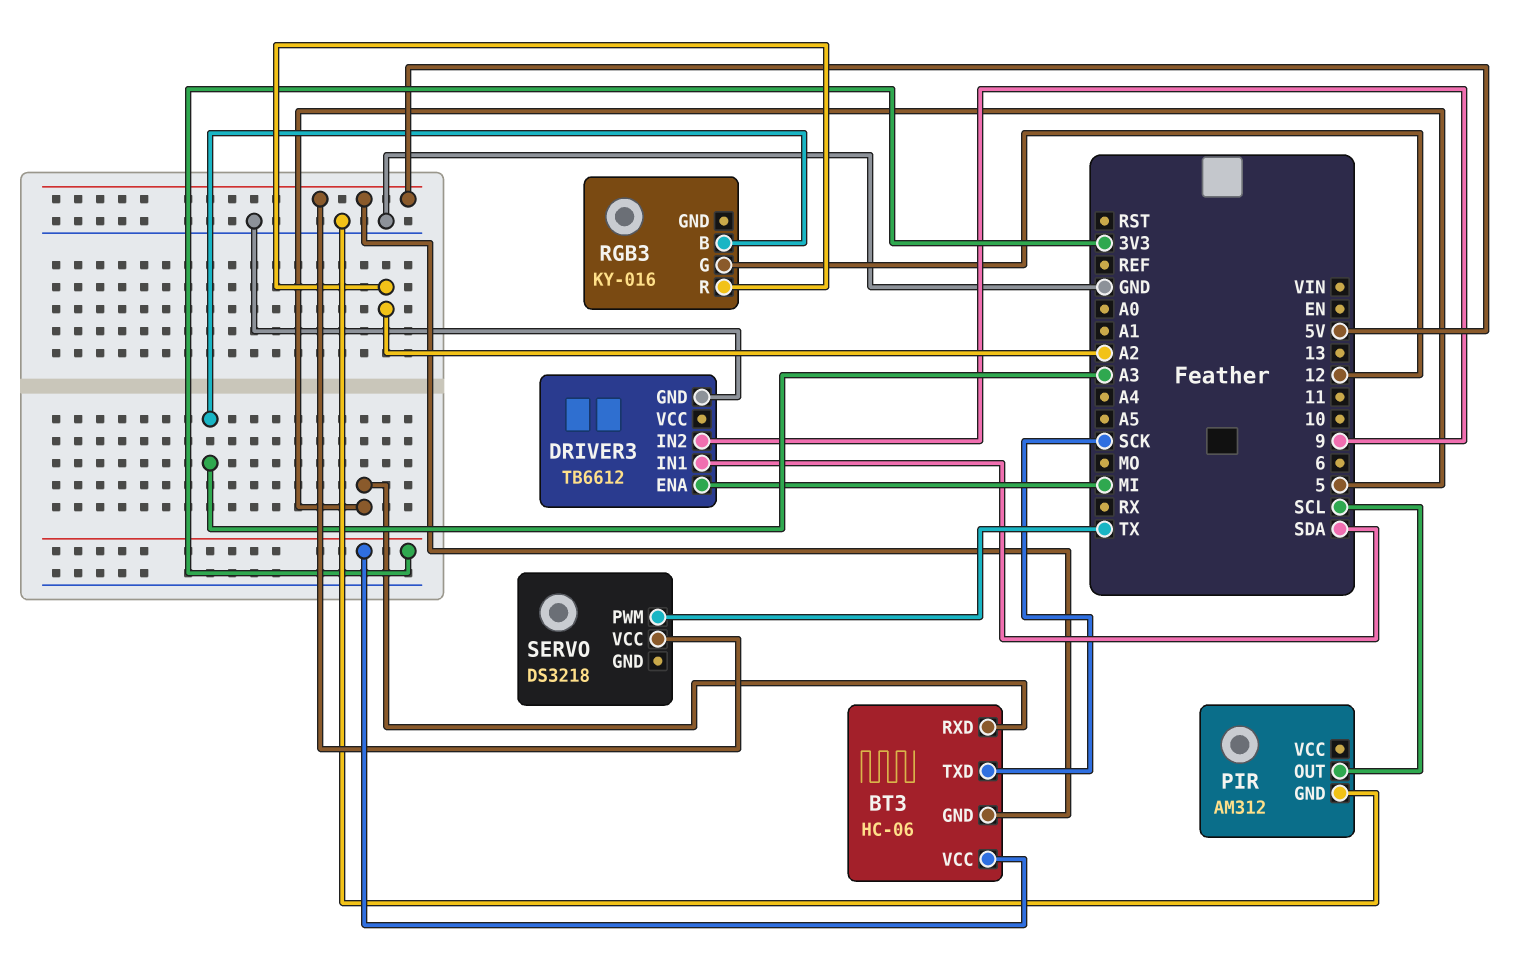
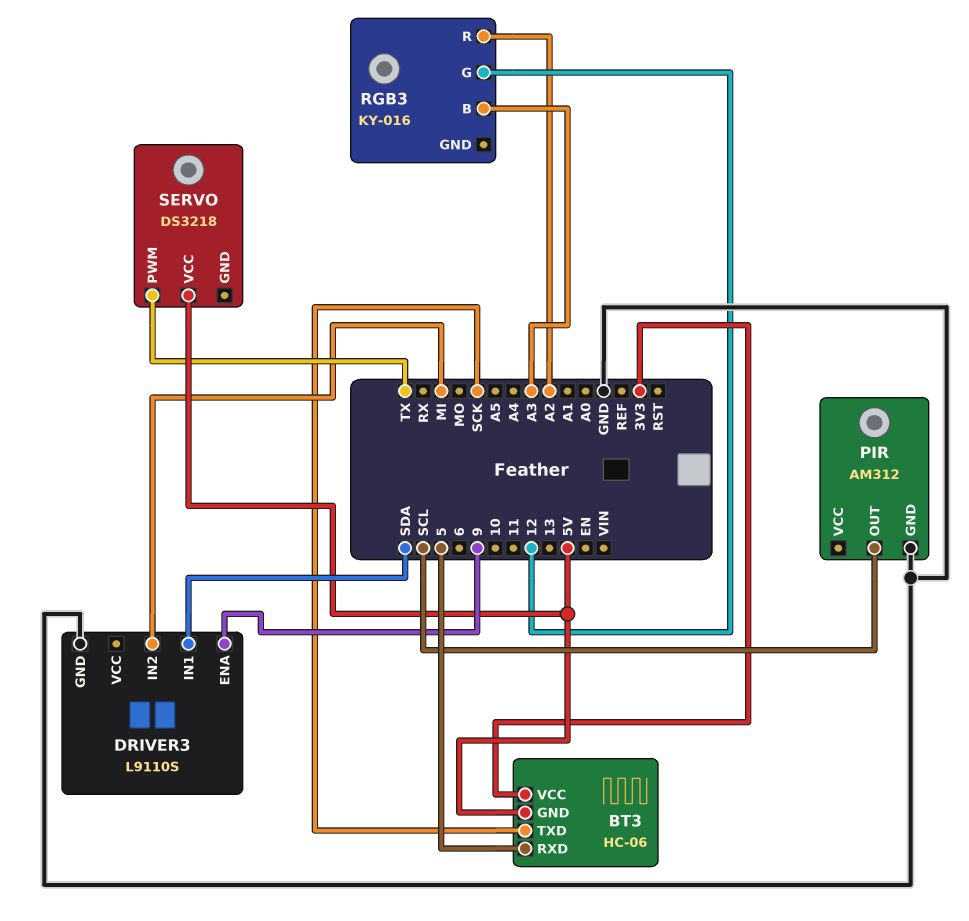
DRIVER3: TB6612 -> L9110S
DRIVER3 pin ENA: MI -> 9
DRIVER3 pin IN2: 9 -> MI

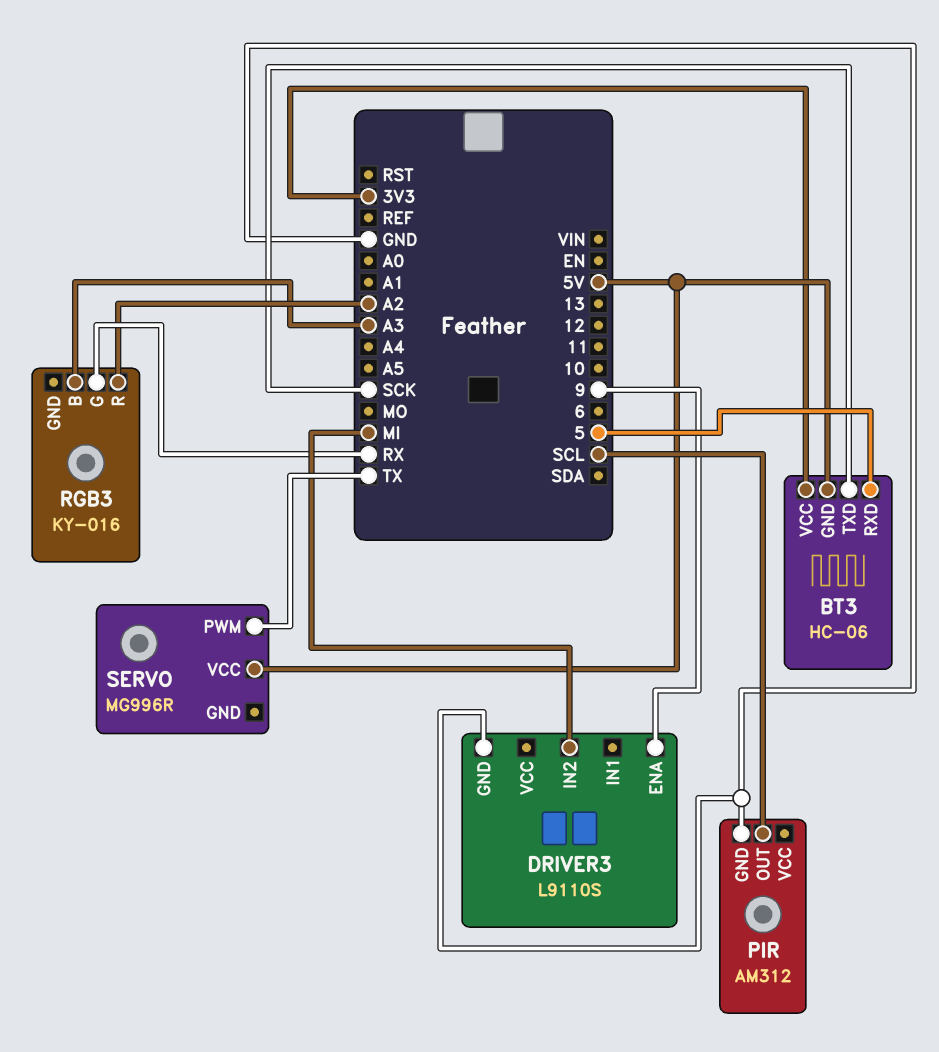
DRIVER3 pin IN1: SDA -> none
RGB3 pin G: 12 -> RX
SERVO: DS3218 -> MG996R

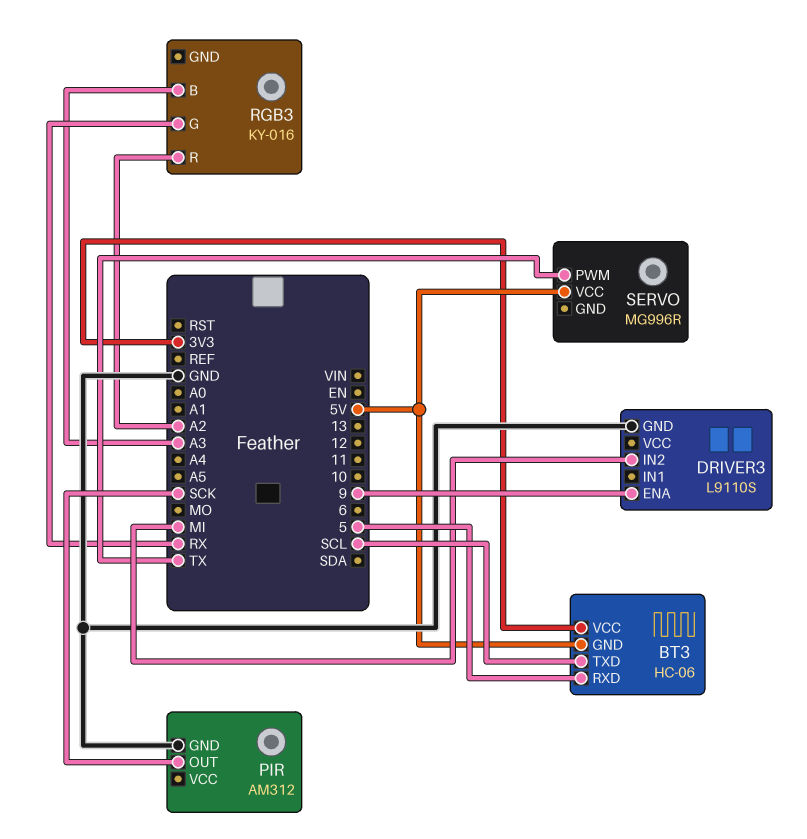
BT3 pin TXD: SCK -> SCL
PIR pin OUT: SCL -> SCK

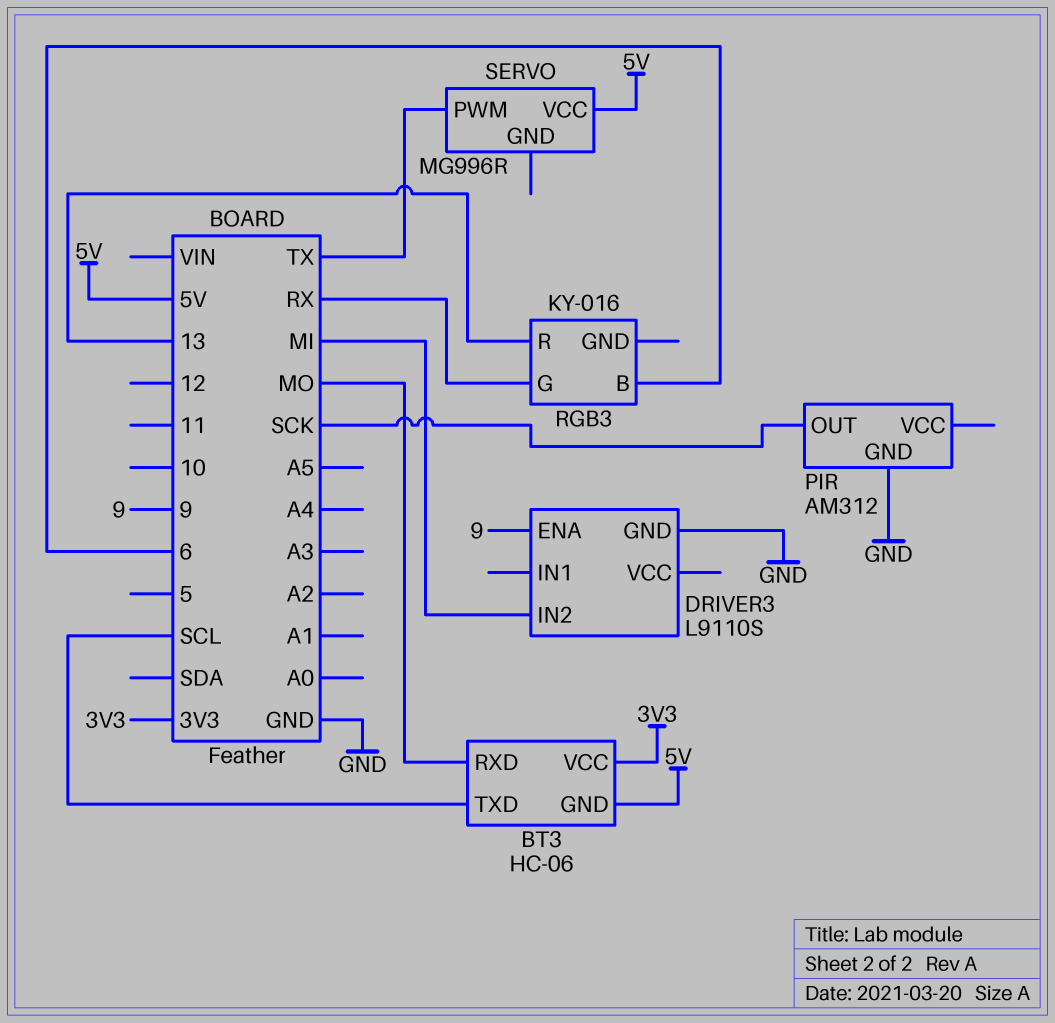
BT3 pin RXD: 5 -> MO
RGB3 pin B: A3 -> 6
RGB3 pin R: A2 -> 13

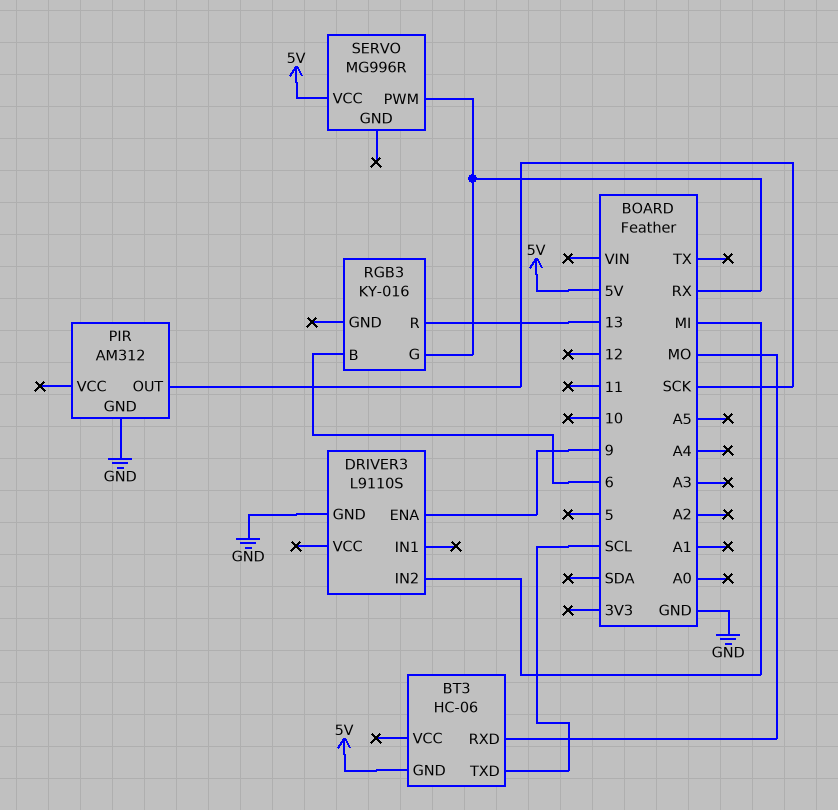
BT3 pin VCC: 3V3 -> none
SERVO pin PWM: TX -> RX

